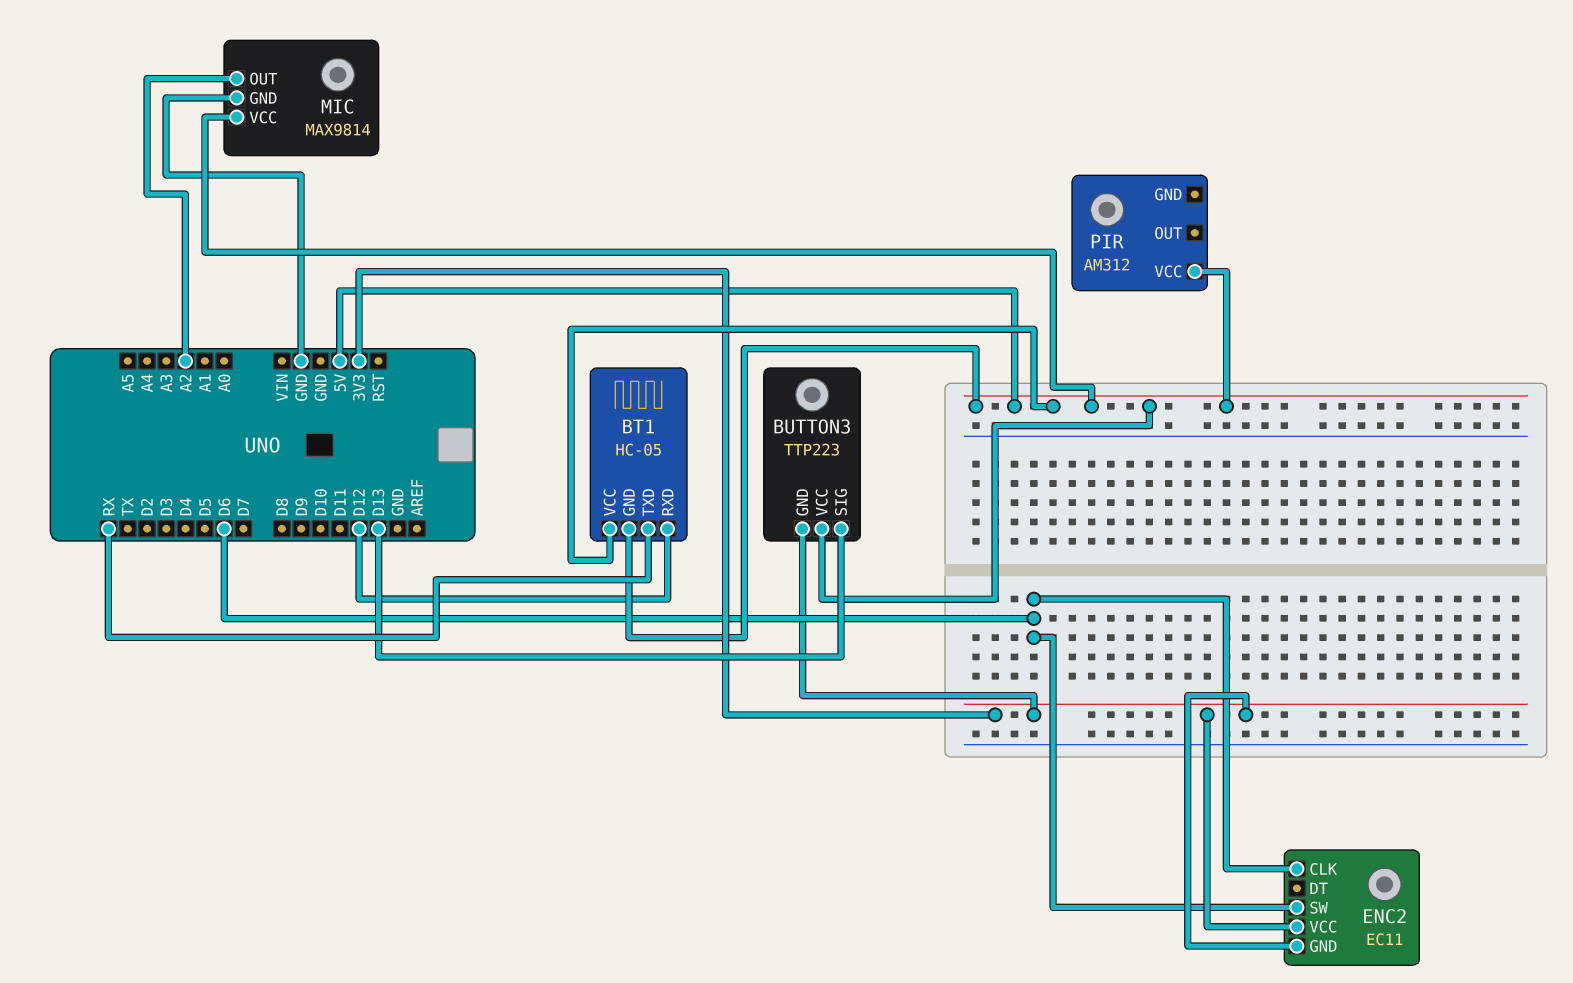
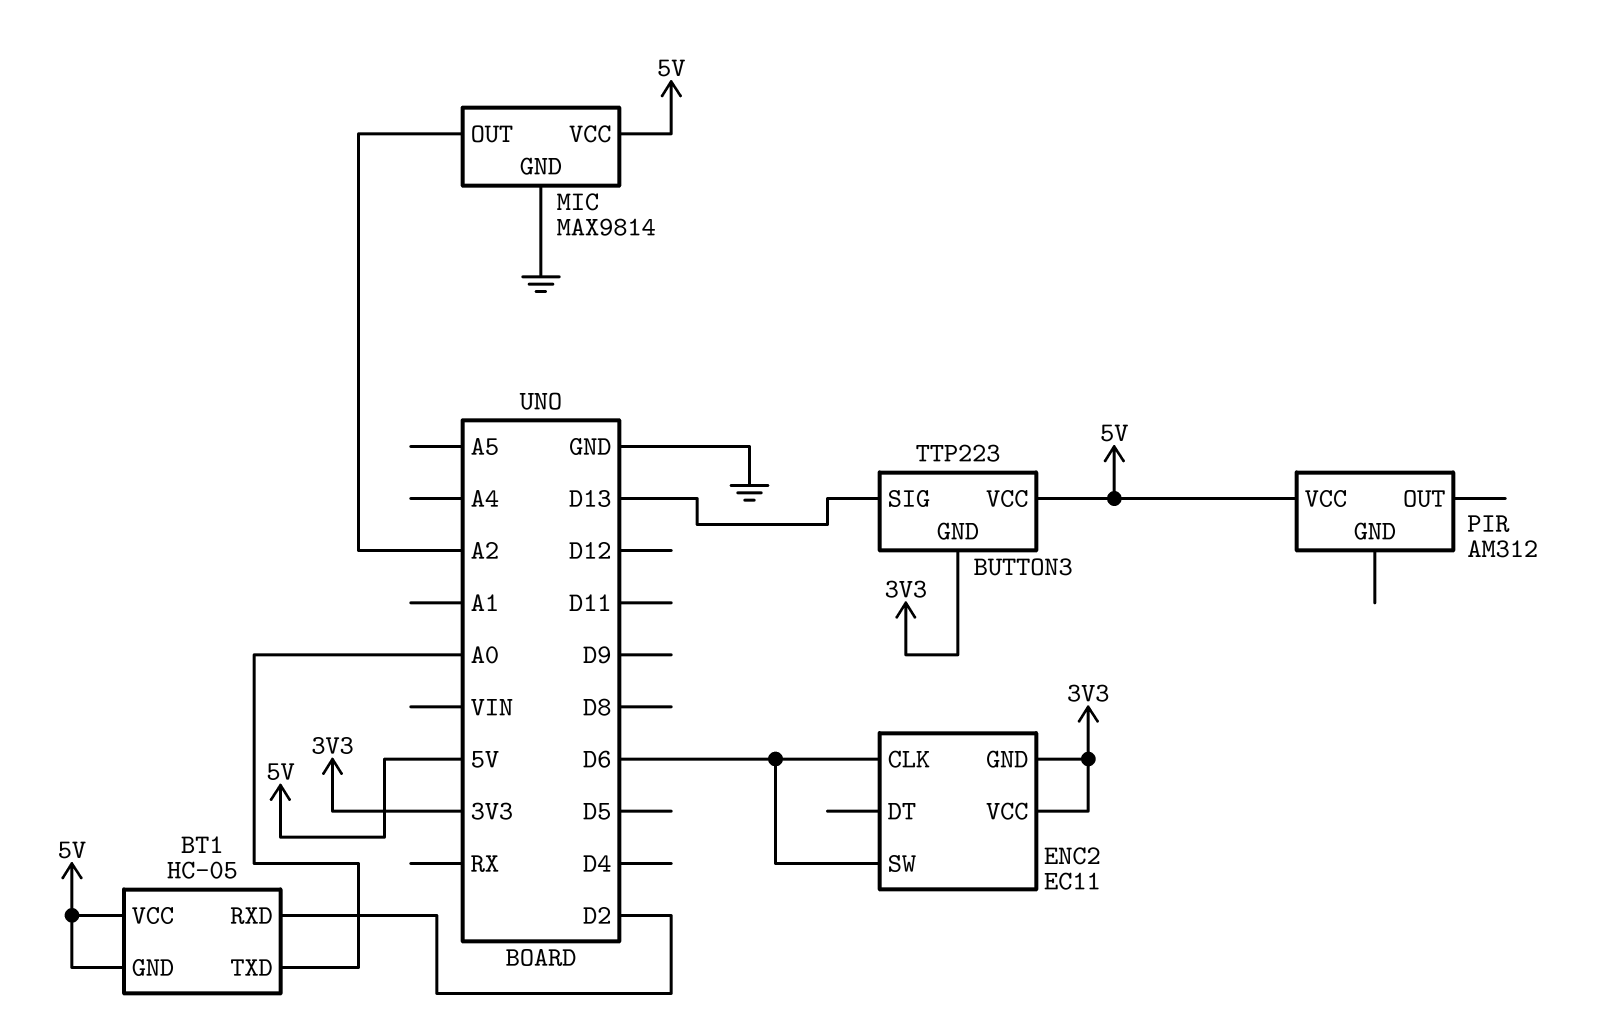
BT1 pin RXD: D12 -> D2
BT1 pin TXD: RX -> A0

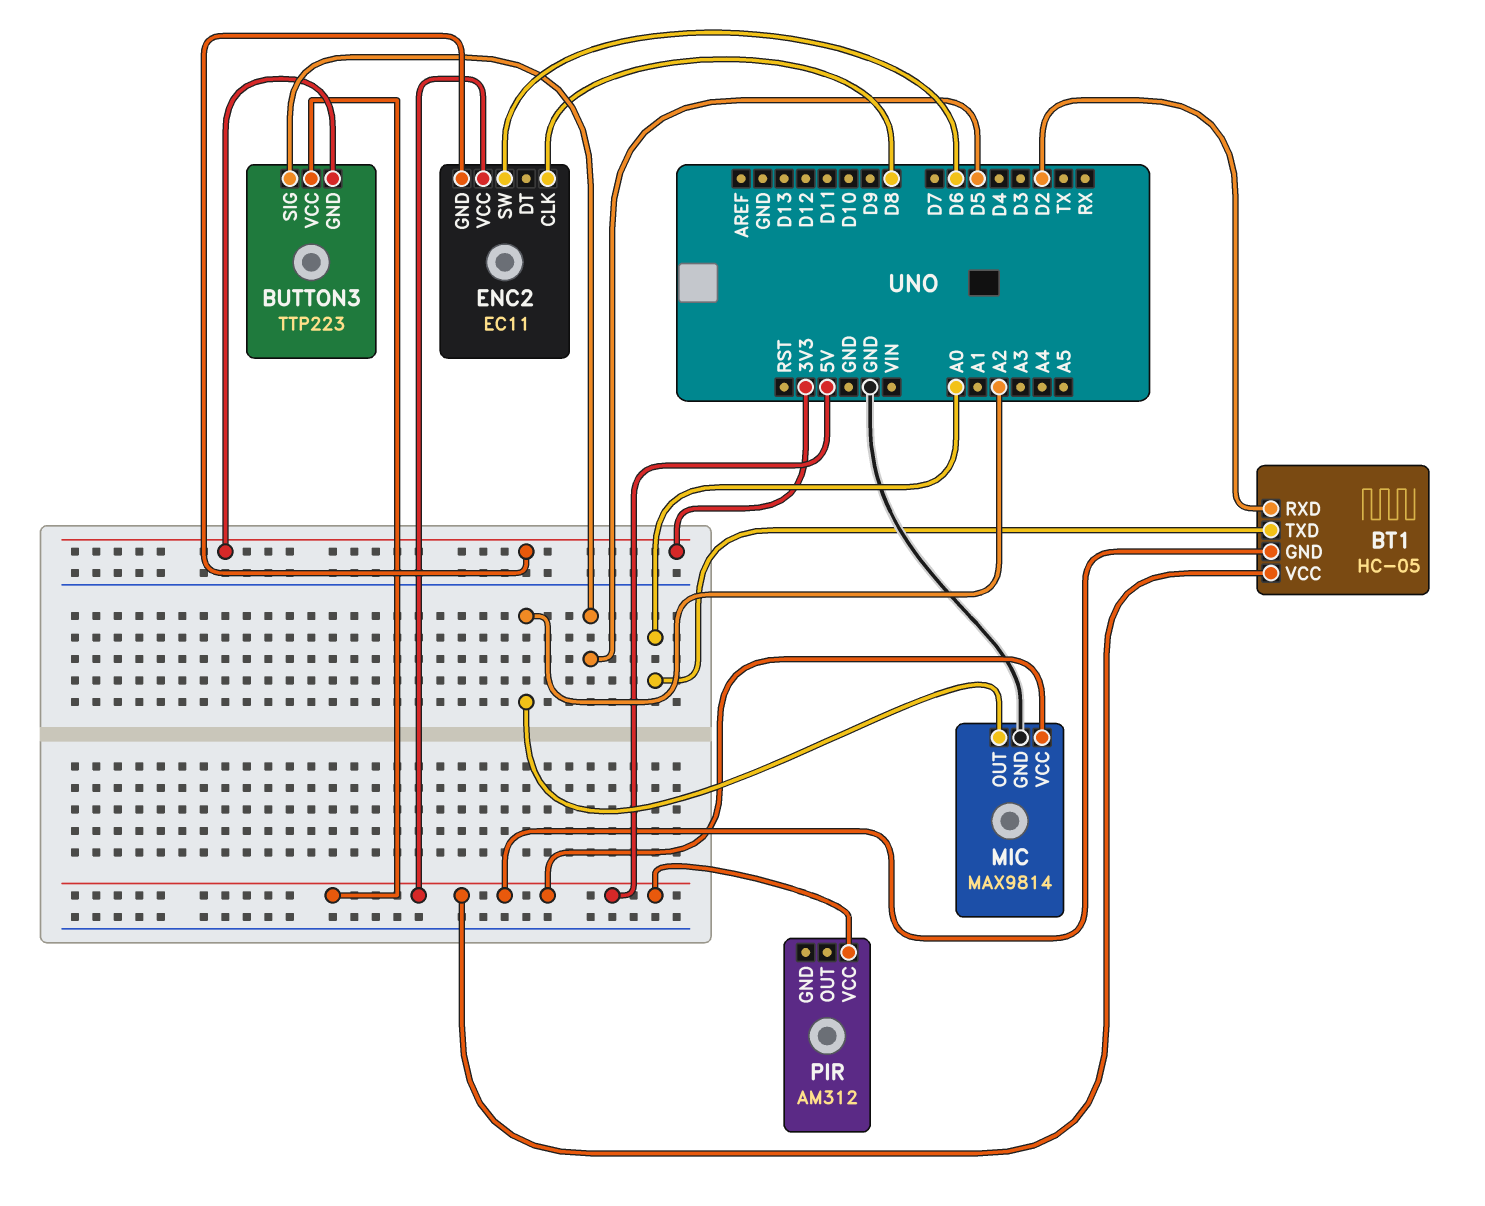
BUTTON3 pin SIG: D13 -> D5
ENC2 pin CLK: D6 -> D8
ENC2 pin VCC: 3V3 -> 5V

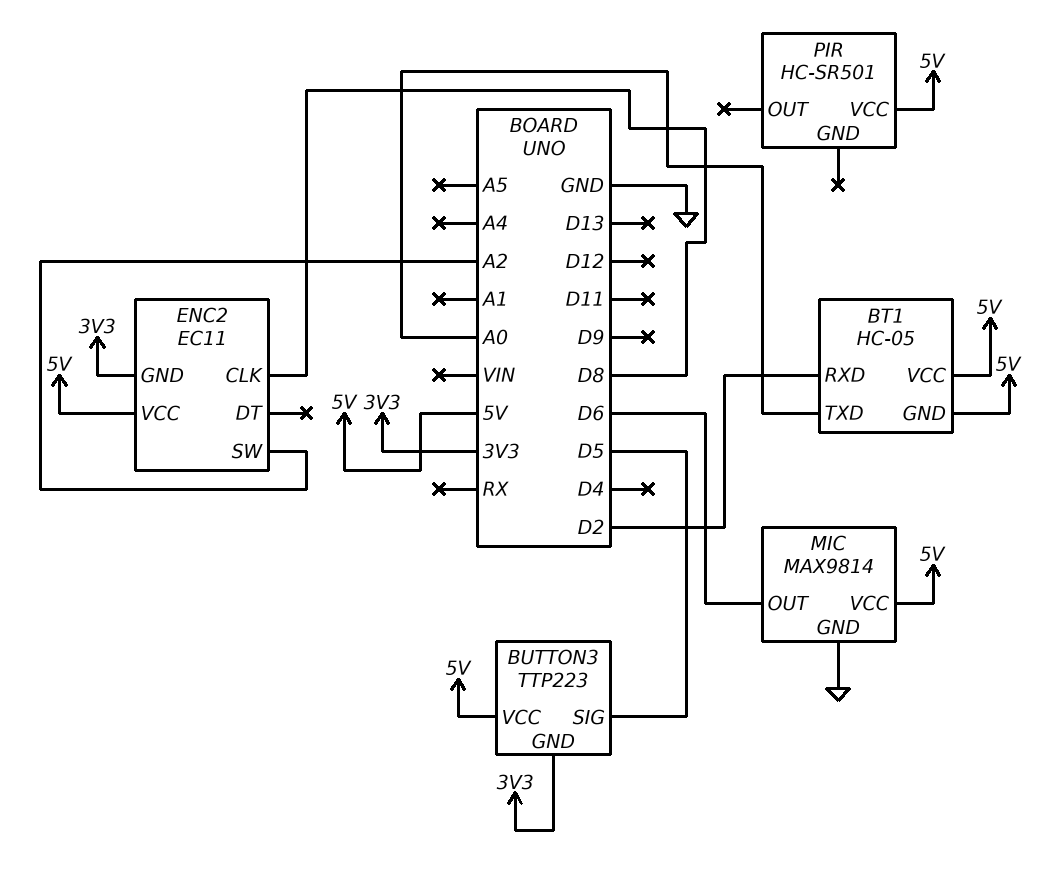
ENC2 pin SW: D6 -> A2
MIC pin OUT: A2 -> D6
PIR: AM312 -> HC-SR501

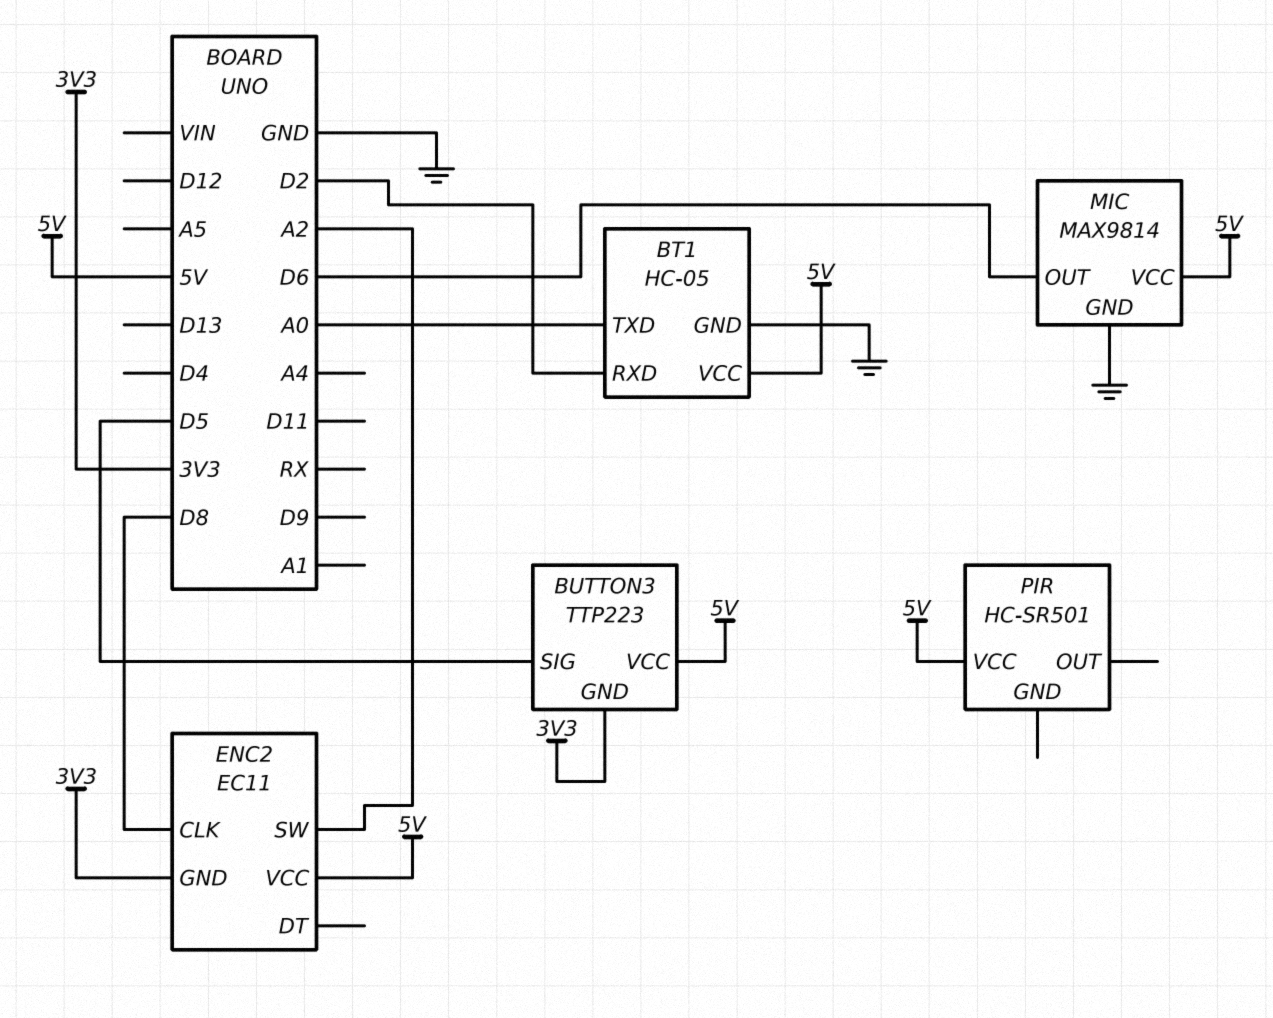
BT1 pin GND: 5V -> GND

